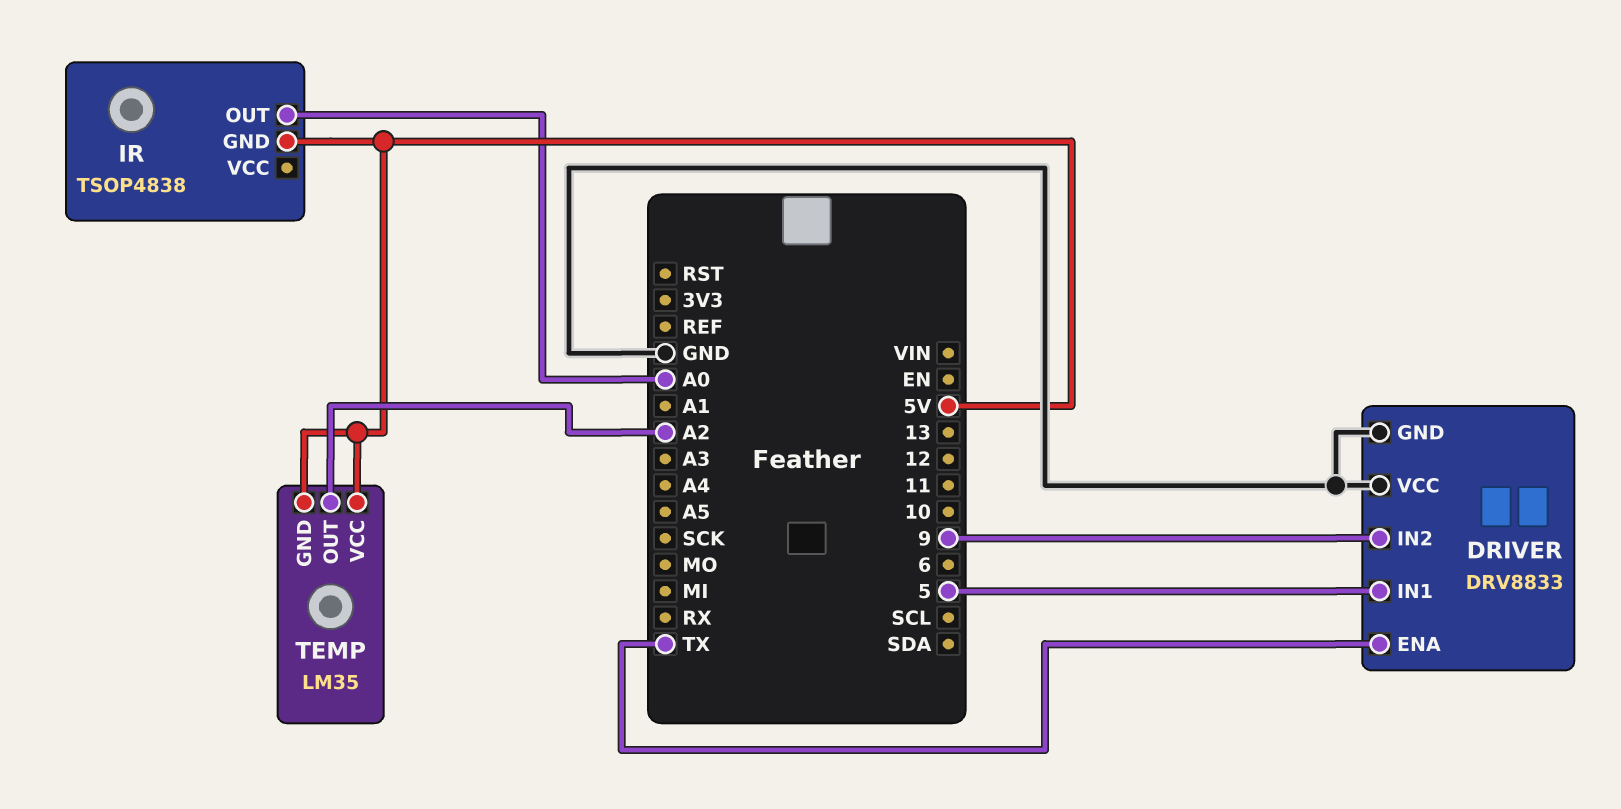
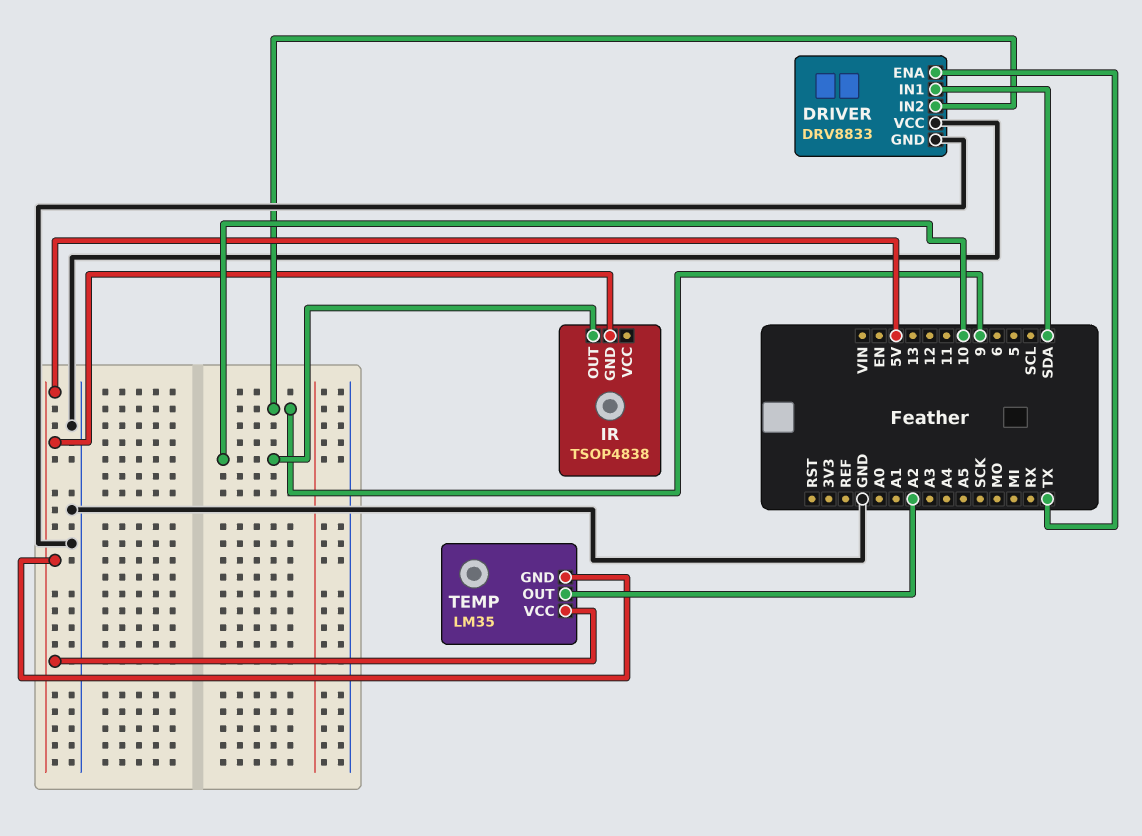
DRIVER pin IN1: 5 -> SDA
IR pin OUT: A0 -> 10

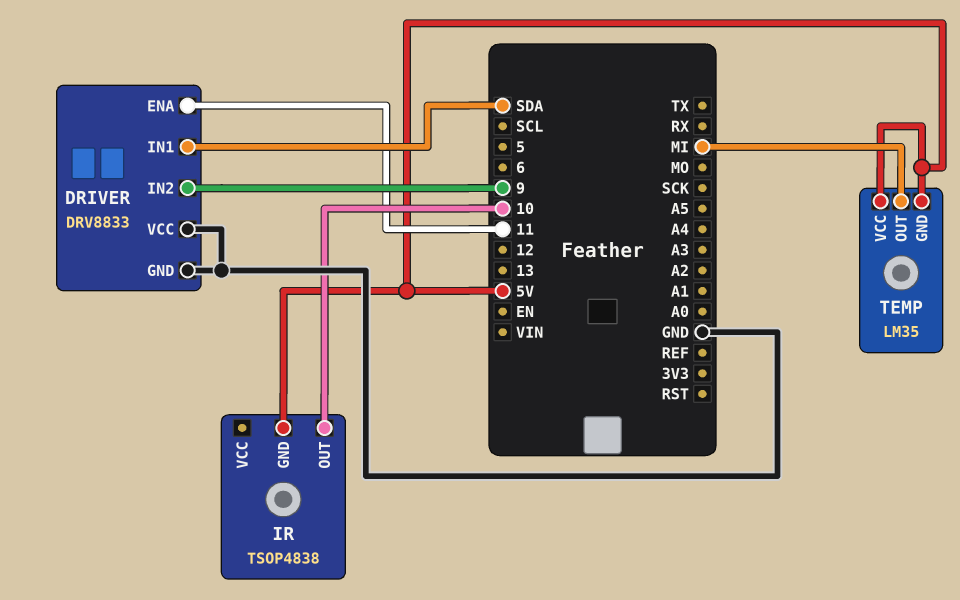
DRIVER pin ENA: TX -> 11
TEMP pin OUT: A2 -> MI

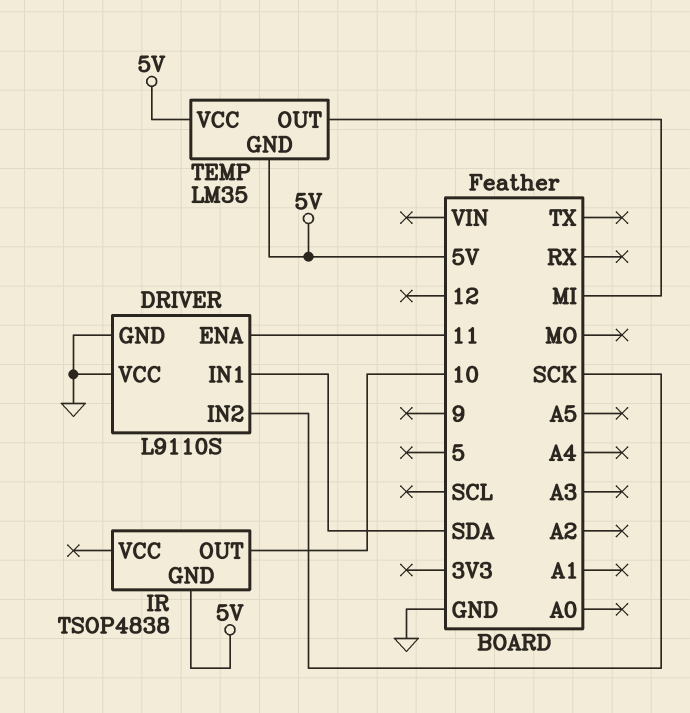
DRIVER: DRV8833 -> L9110S
DRIVER pin IN2: 9 -> SCK

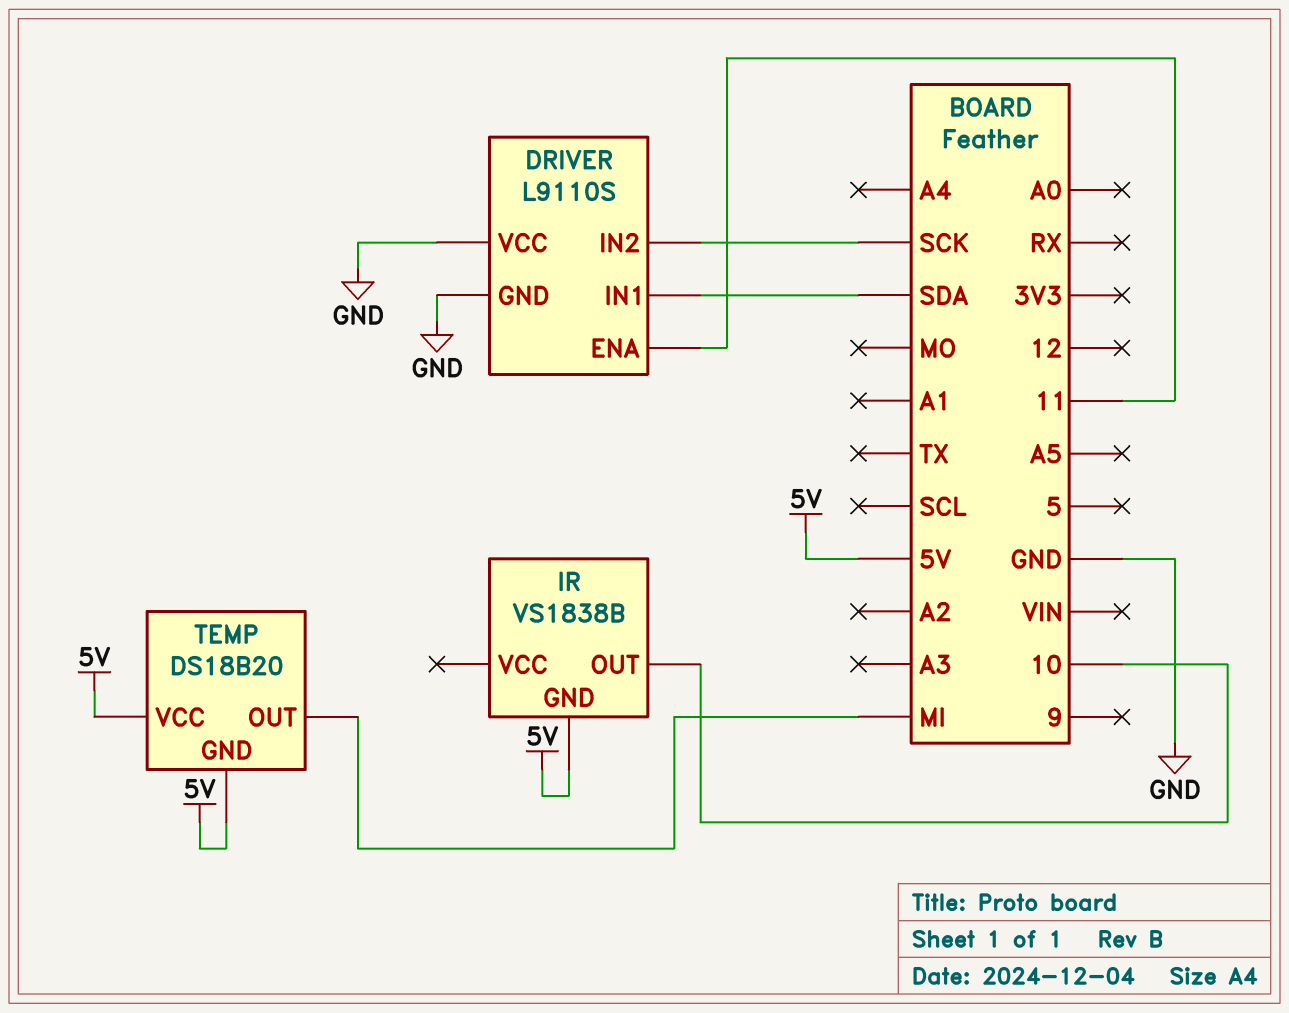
IR: TSOP4838 -> VS1838B
TEMP: LM35 -> DS18B20

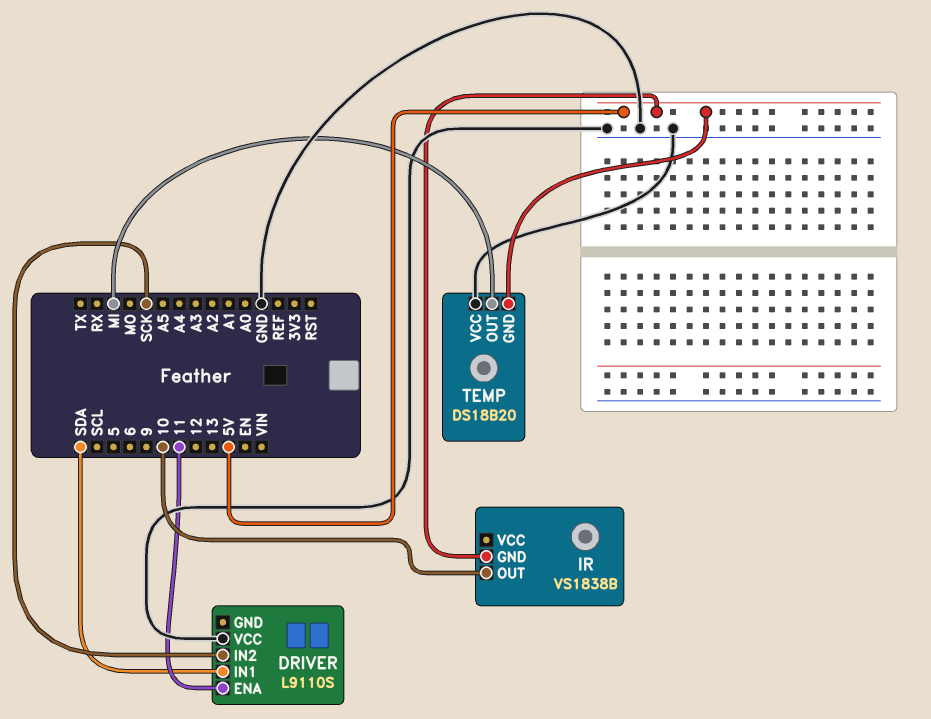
DRIVER pin GND: GND -> none
TEMP pin VCC: 5V -> GND

